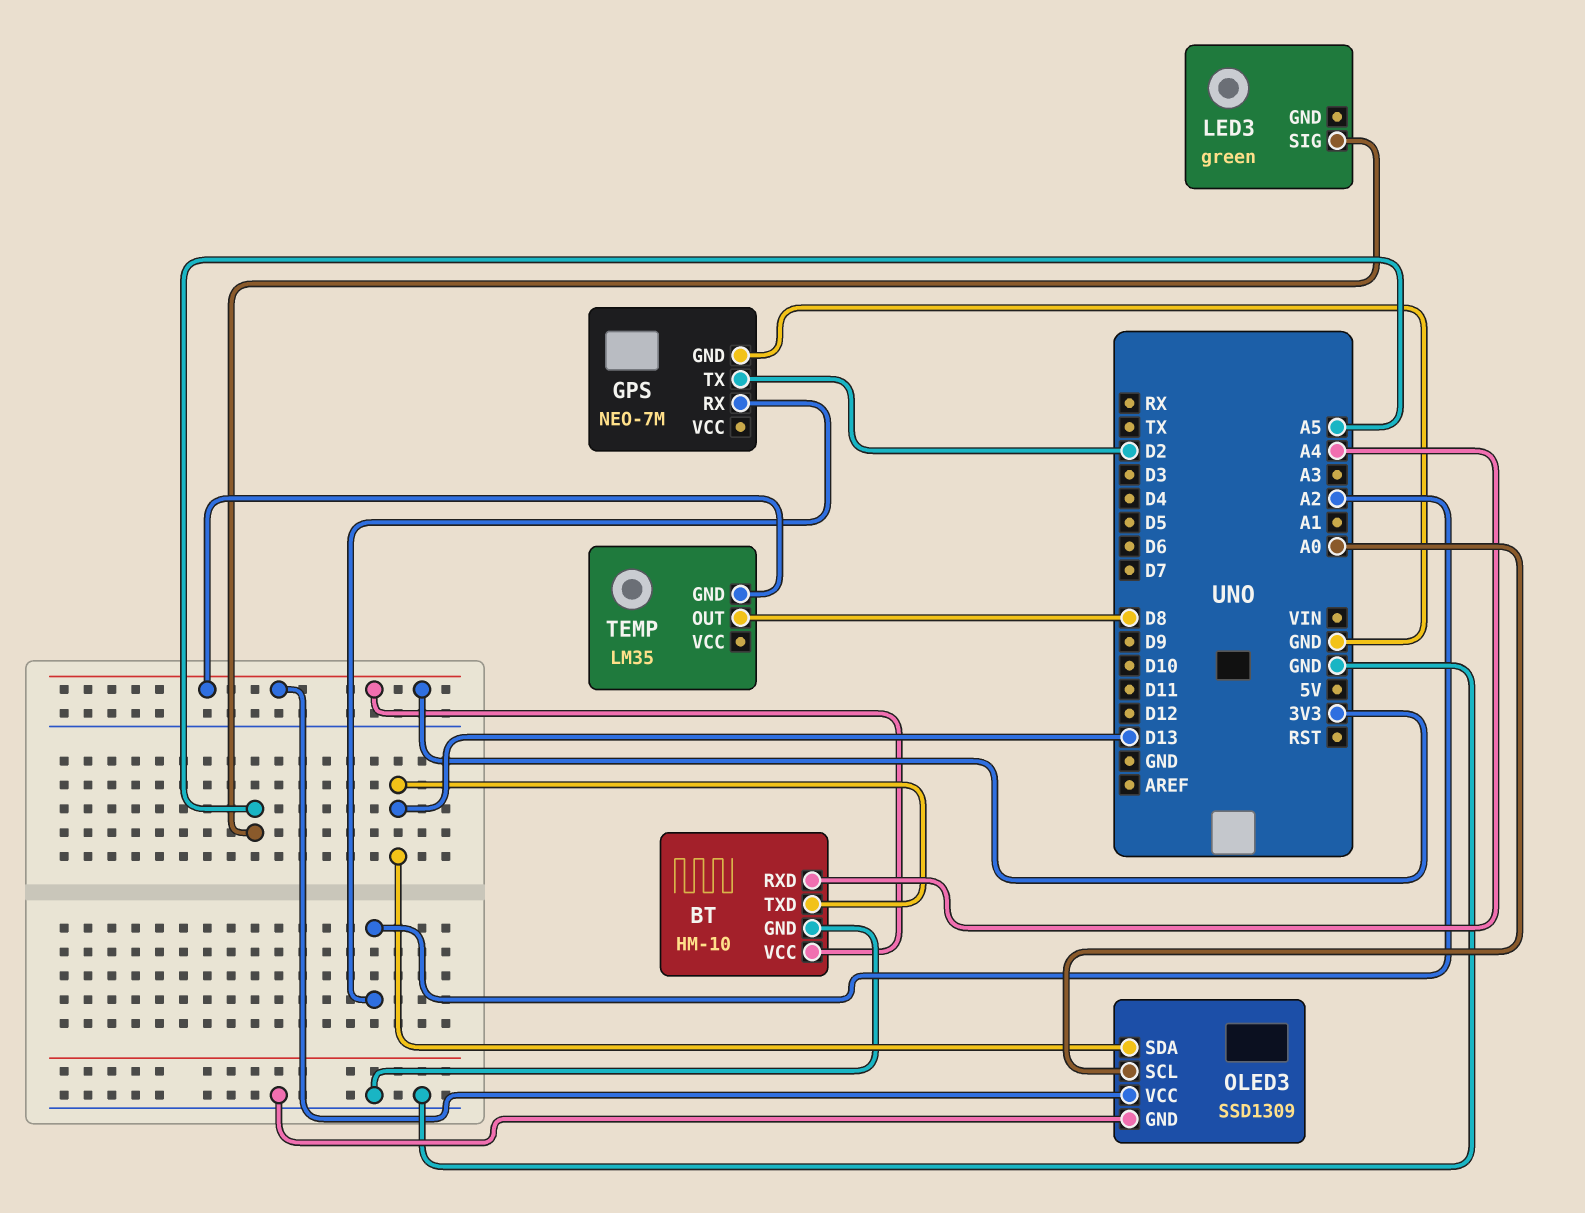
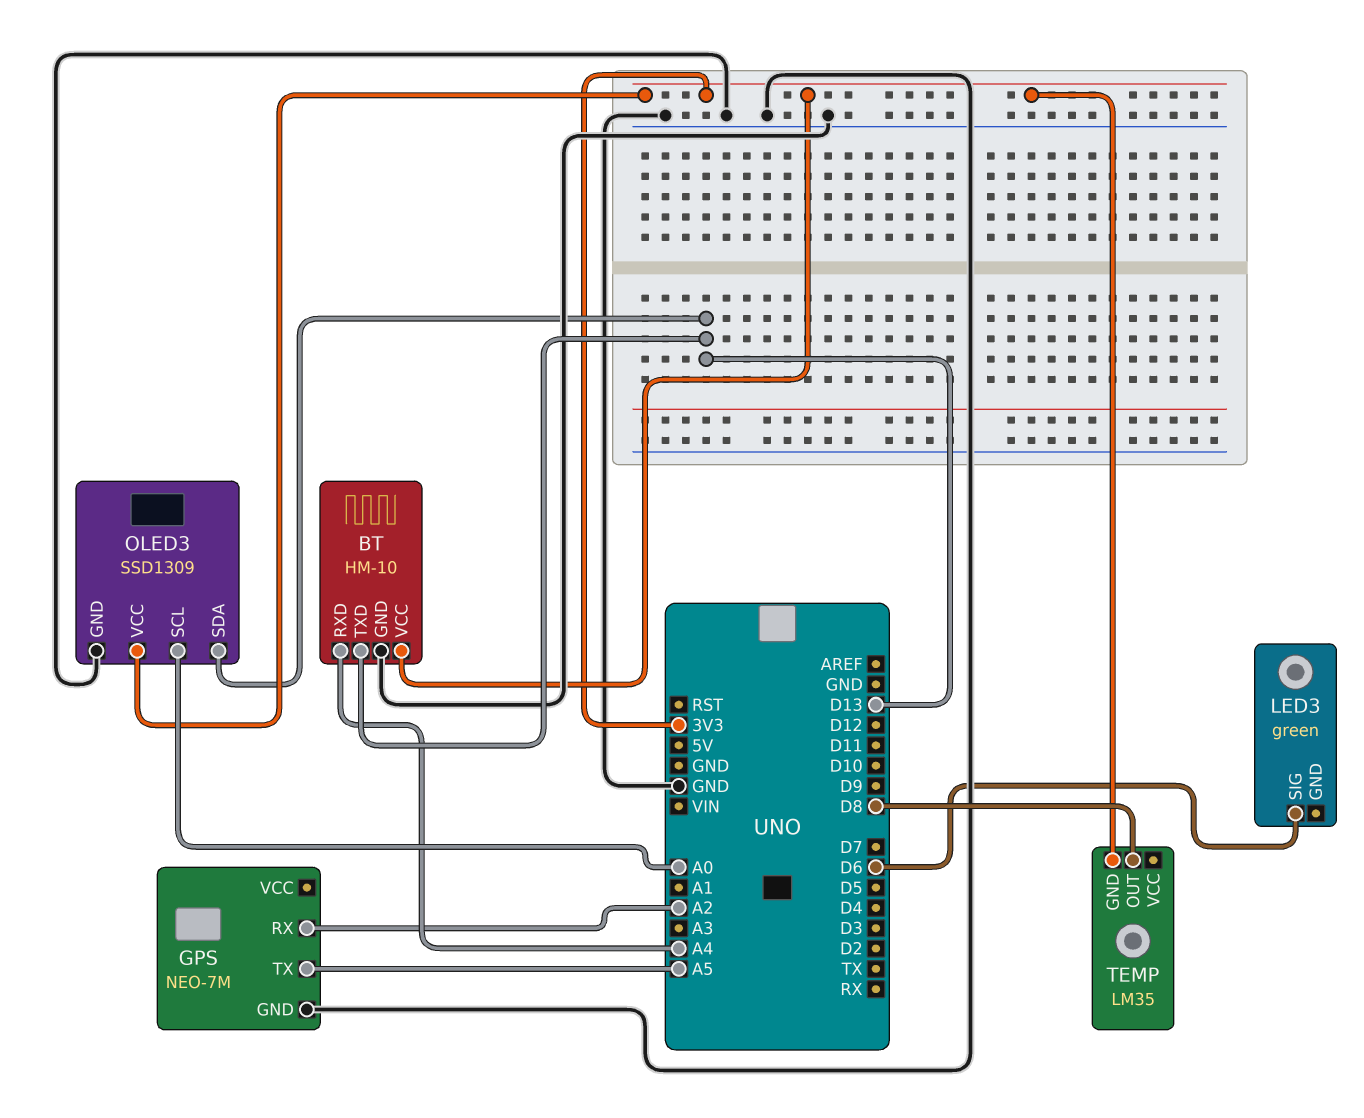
GPS pin TX: D2 -> A5
LED3 pin SIG: A5 -> D6

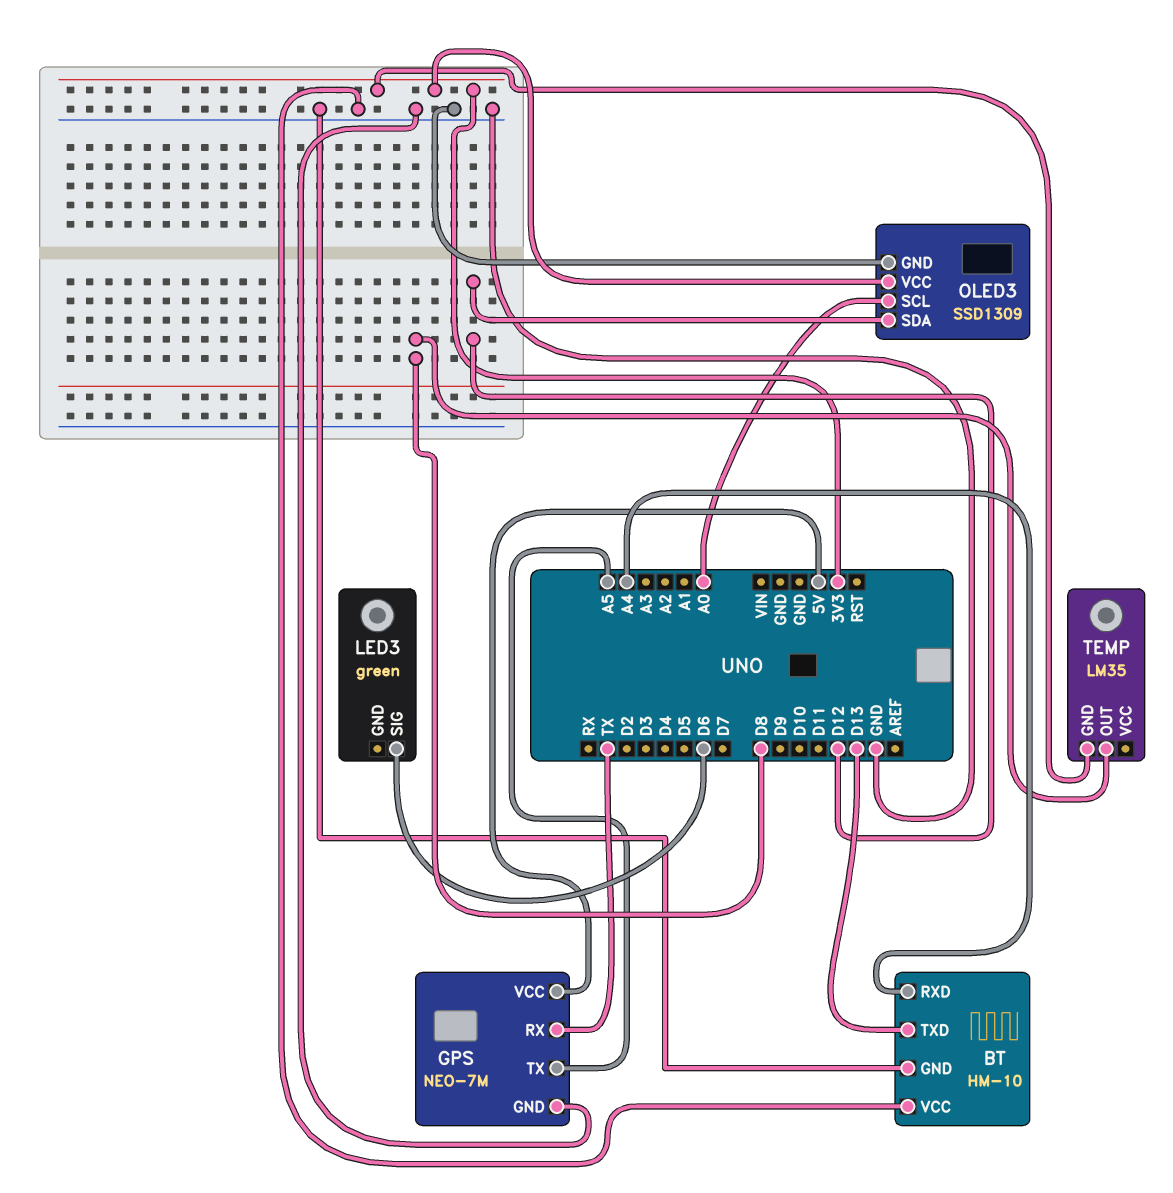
BT pin VCC: 3V3 -> GND
GPS pin RX: A2 -> TX
GPS pin VCC: none -> 5V
OLED3 pin SDA: D13 -> D12

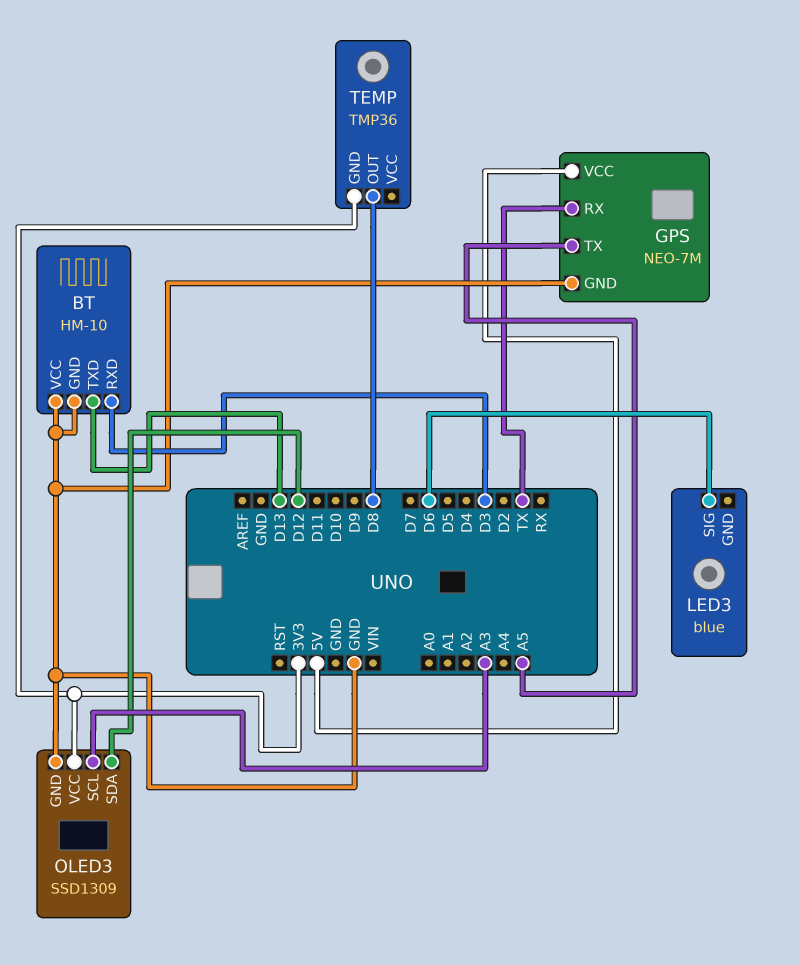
BT pin RXD: A4 -> D3
LED3: green -> blue
OLED3 pin SCL: A0 -> A3
TEMP: LM35 -> TMP36

